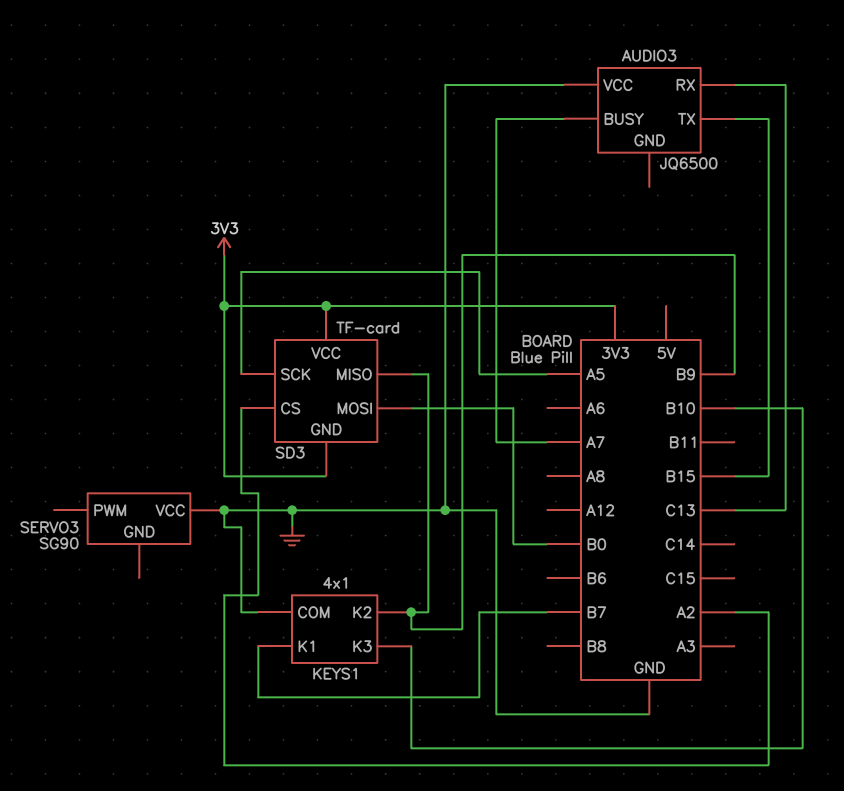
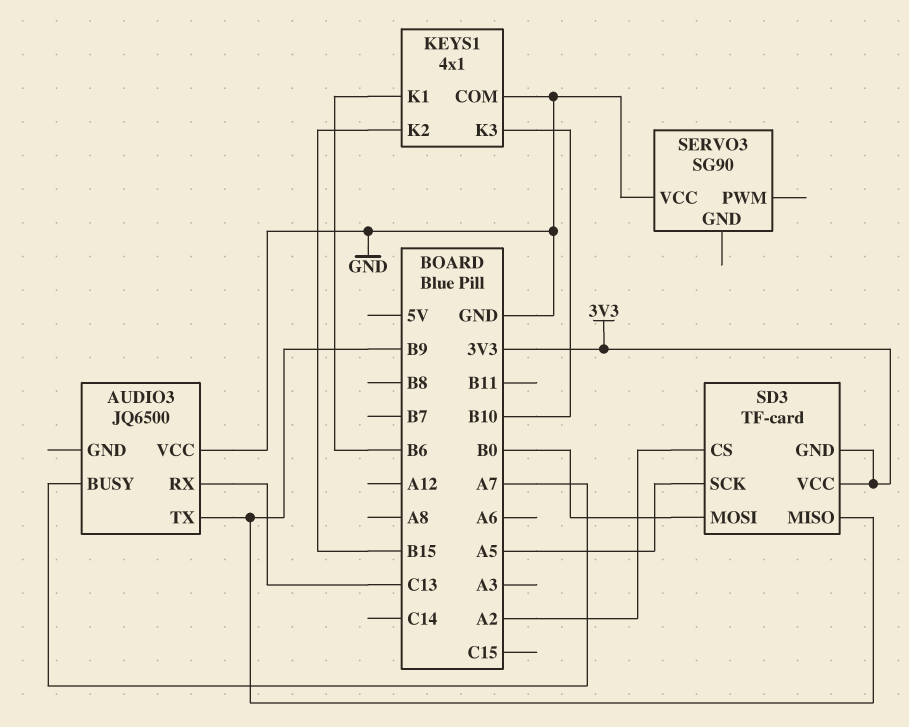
AUDIO3 pin TX: B15 -> B9
KEYS1 pin K1: B7 -> B6
KEYS1 pin K2: B9 -> B15

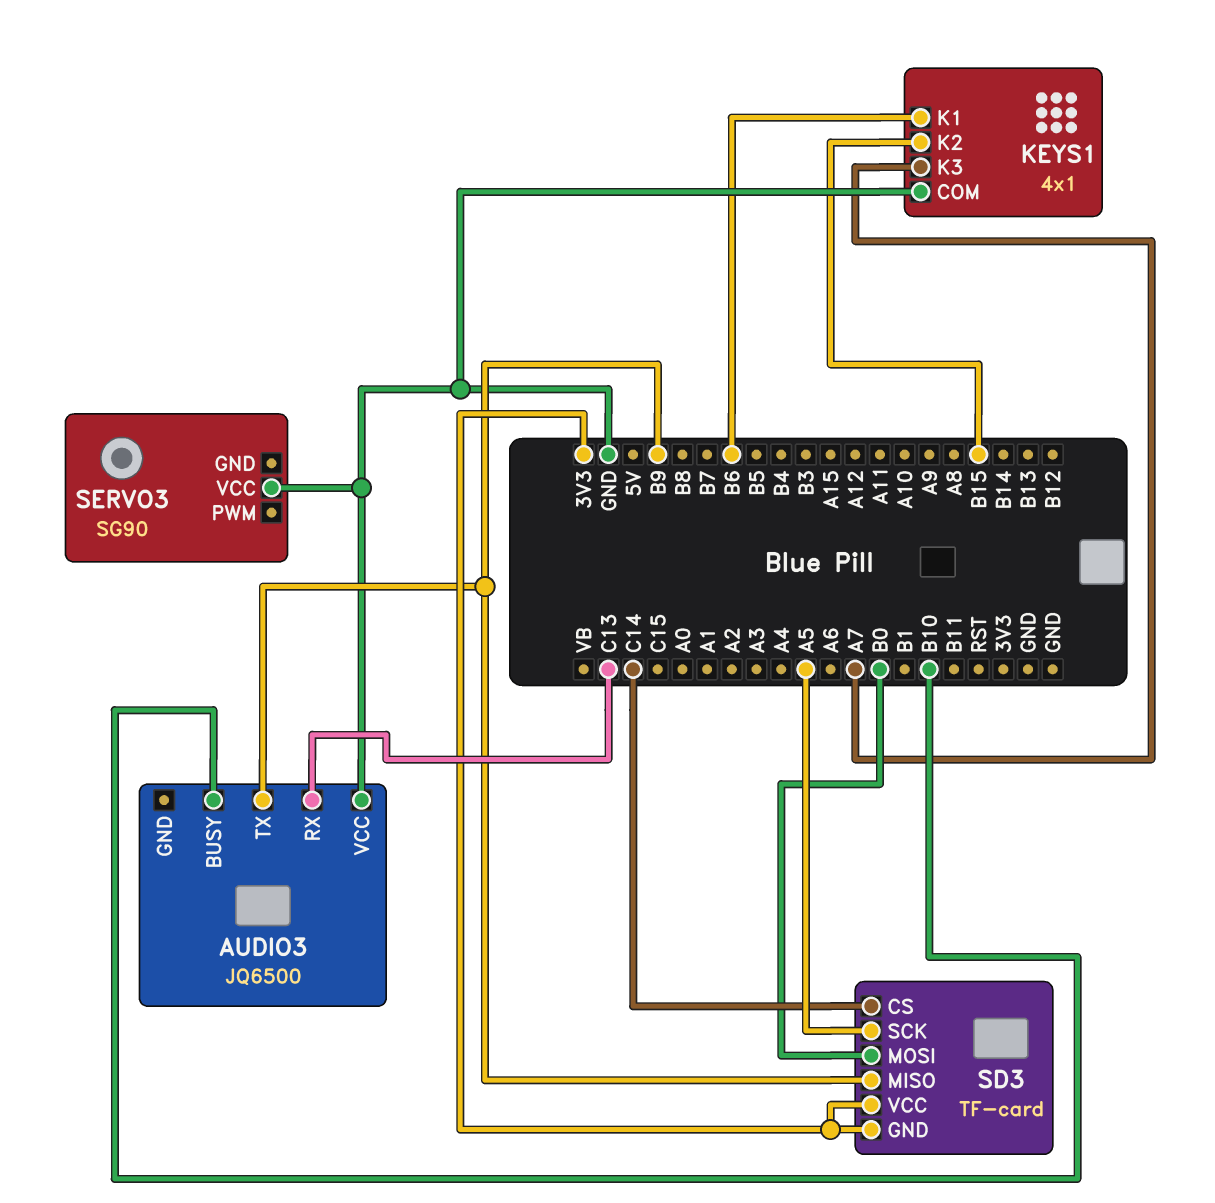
AUDIO3 pin BUSY: A7 -> B10
KEYS1 pin K3: B10 -> A7
SD3 pin CS: A2 -> C14

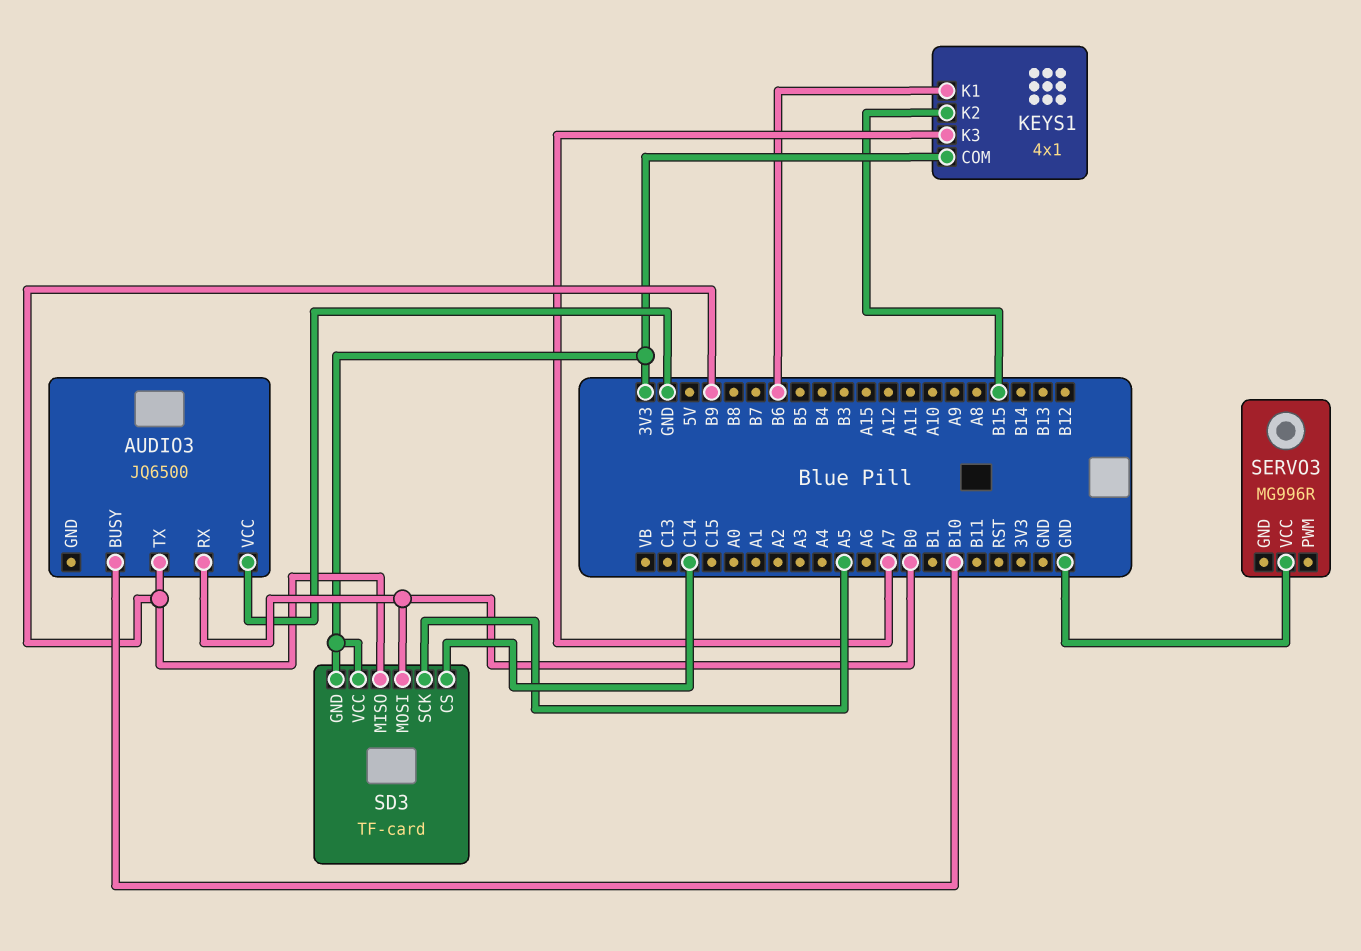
AUDIO3 pin RX: C13 -> B0
KEYS1 pin COM: GND -> 3V3
SERVO3: SG90 -> MG996R

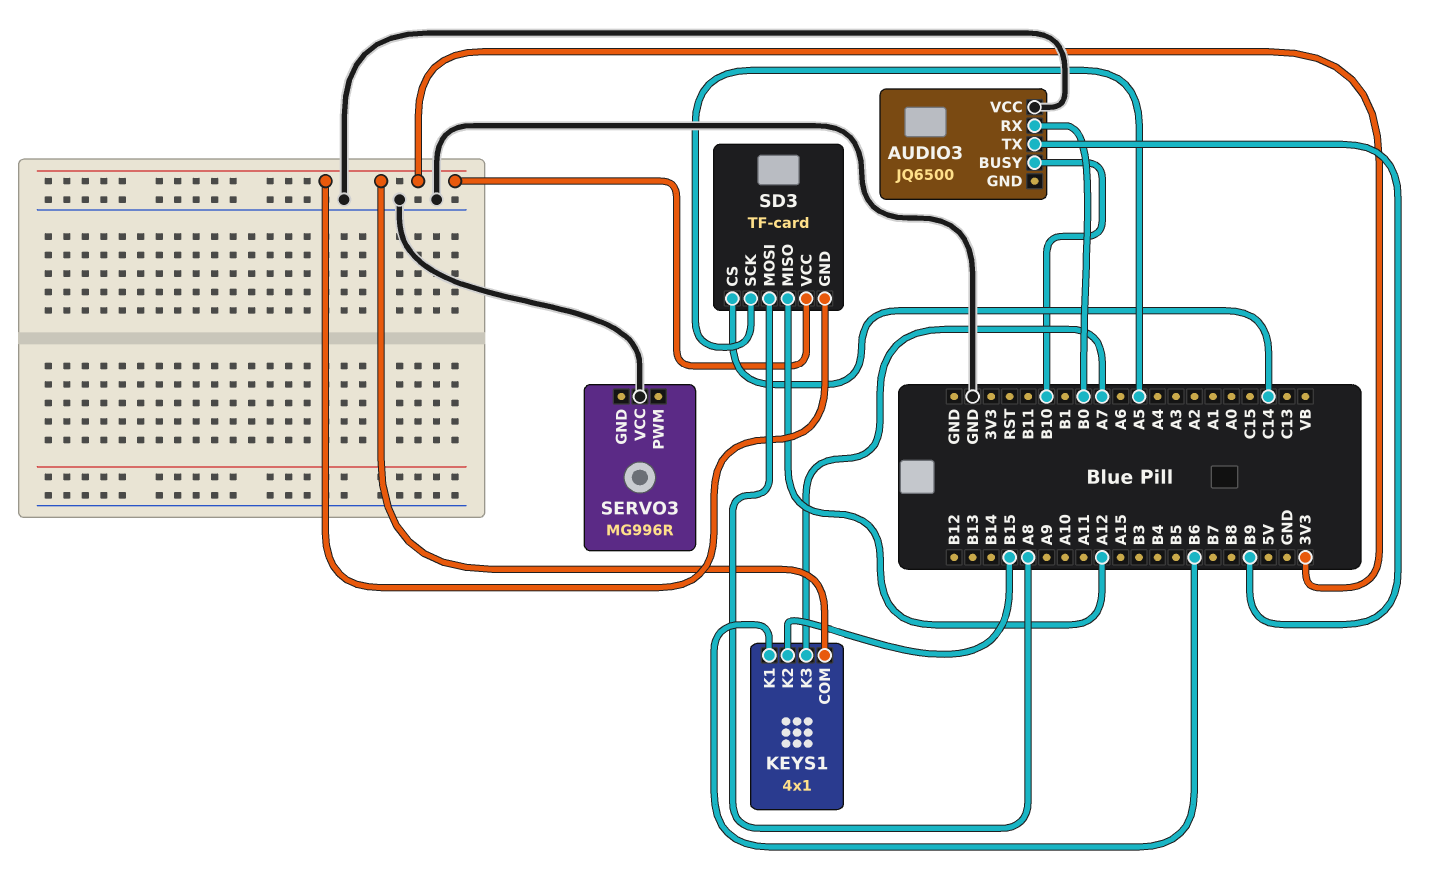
SD3 pin MISO: B9 -> A12
SD3 pin MOSI: B0 -> A8

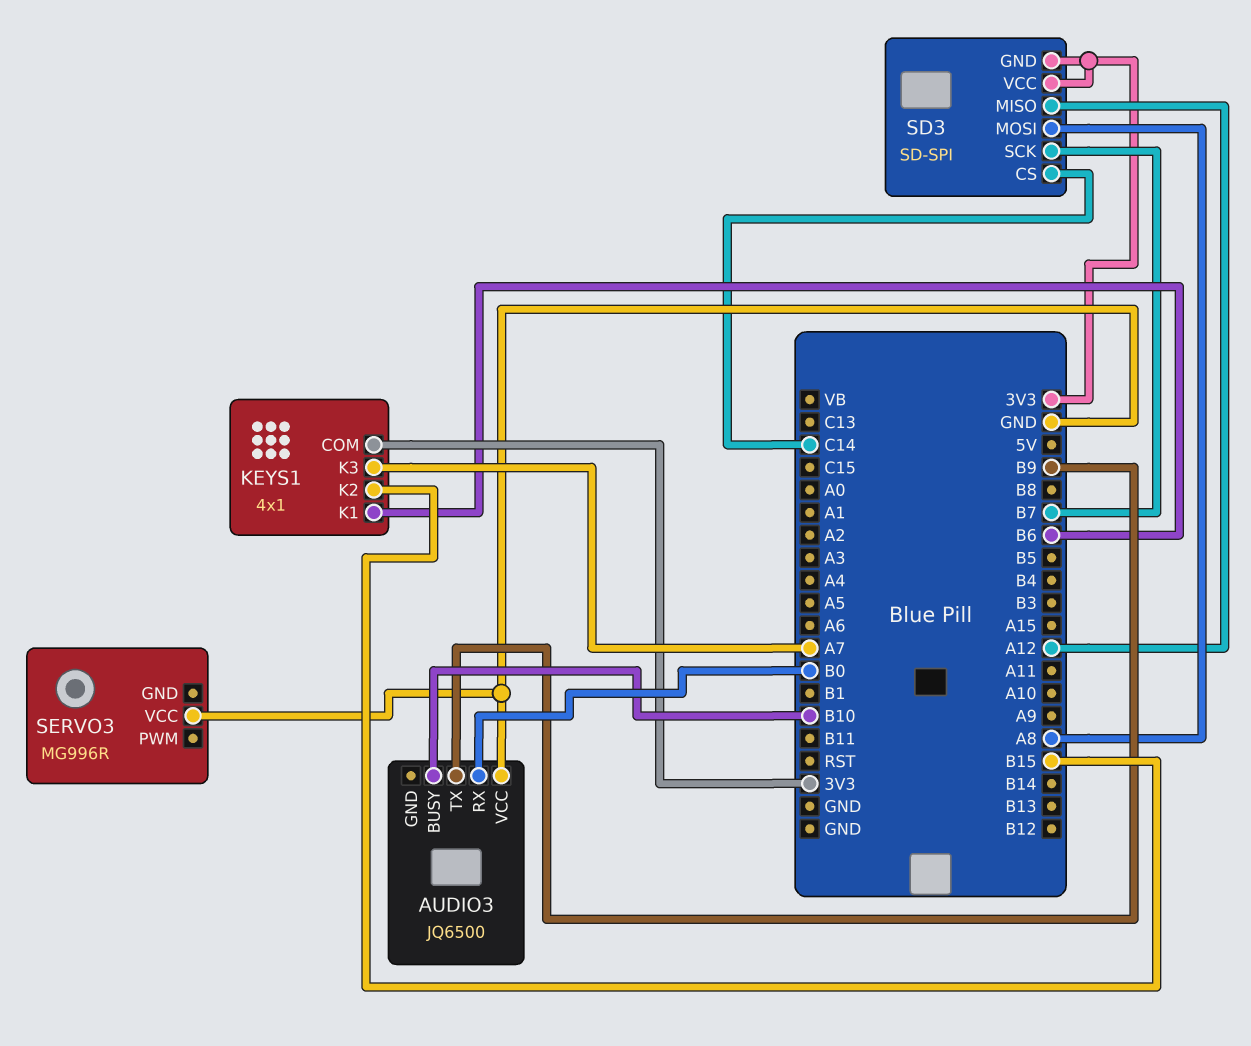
SD3: TF-card -> SD-SPI
SD3 pin SCK: A5 -> B7

